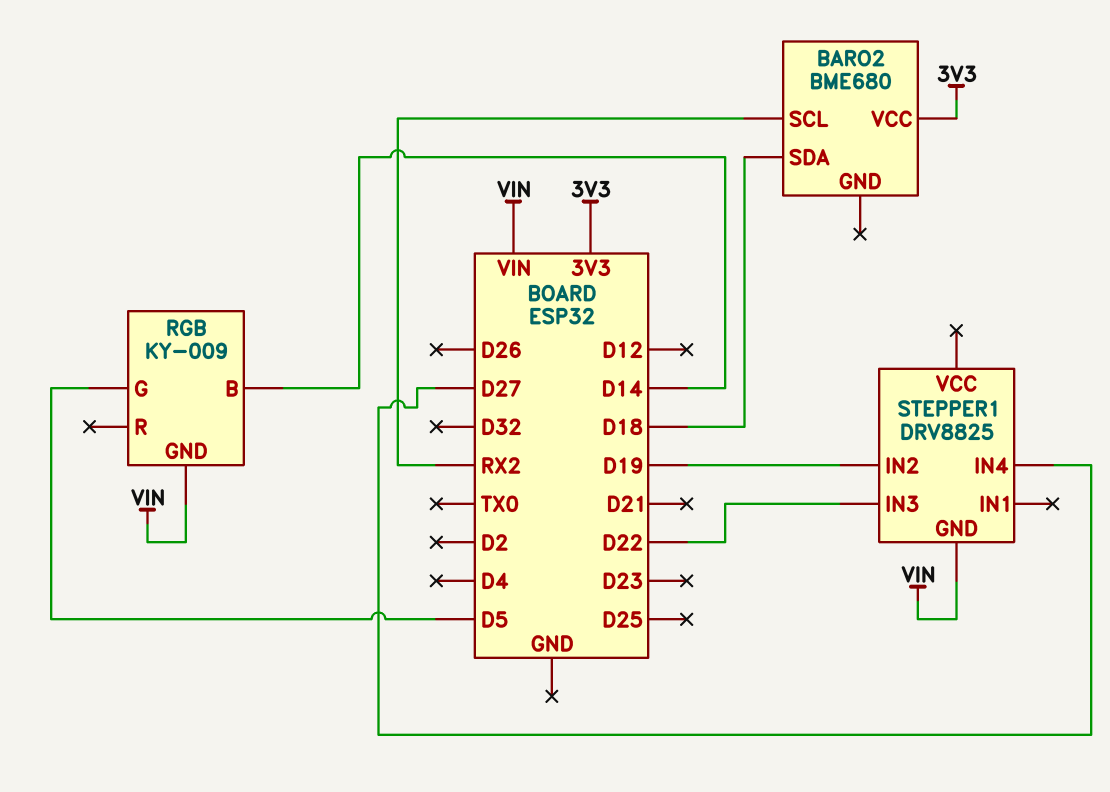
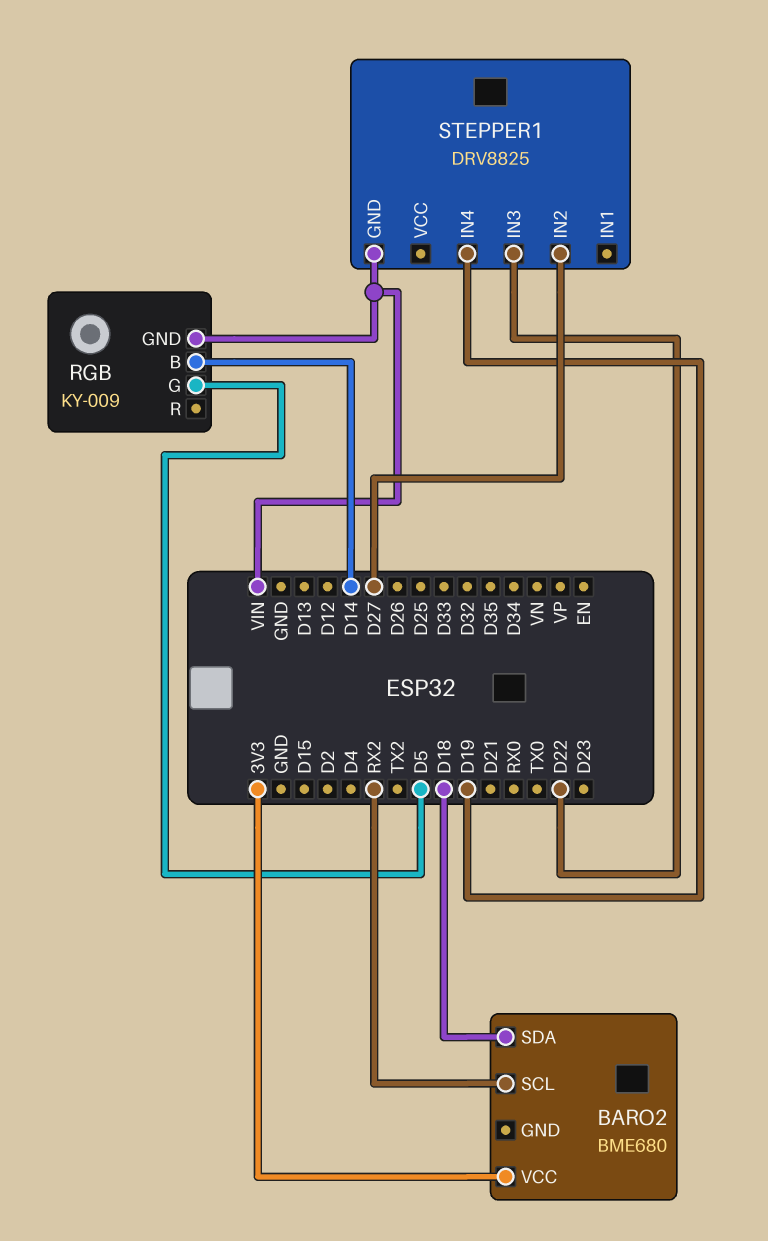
STEPPER1 pin IN2: D19 -> D27
STEPPER1 pin IN4: D27 -> D19

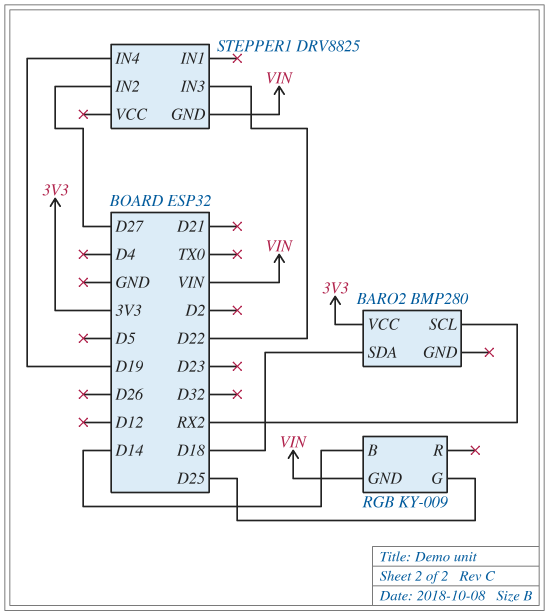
BARO2: BME680 -> BMP280
RGB pin G: D5 -> D25

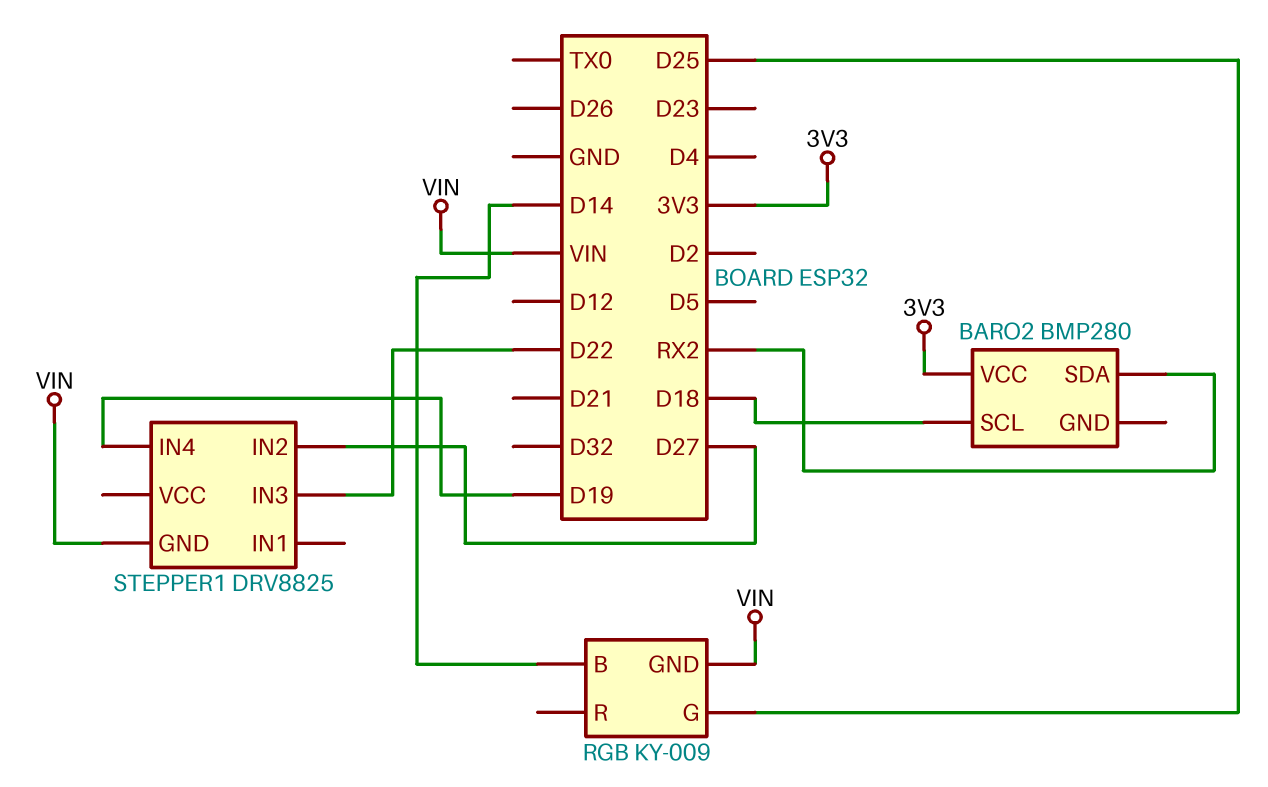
BARO2 pin SCL: RX2 -> D18
BARO2 pin SDA: D18 -> RX2

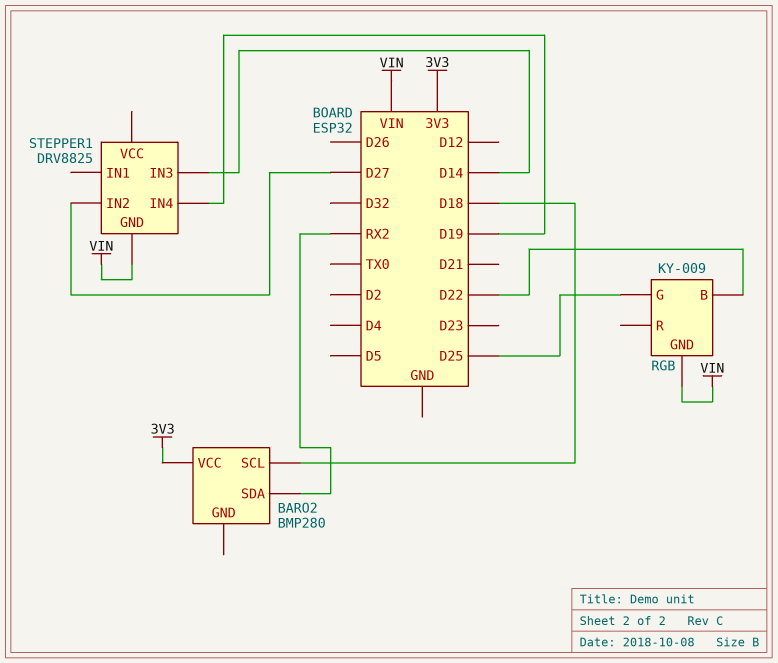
RGB pin B: D14 -> D22
STEPPER1 pin IN3: D22 -> D14

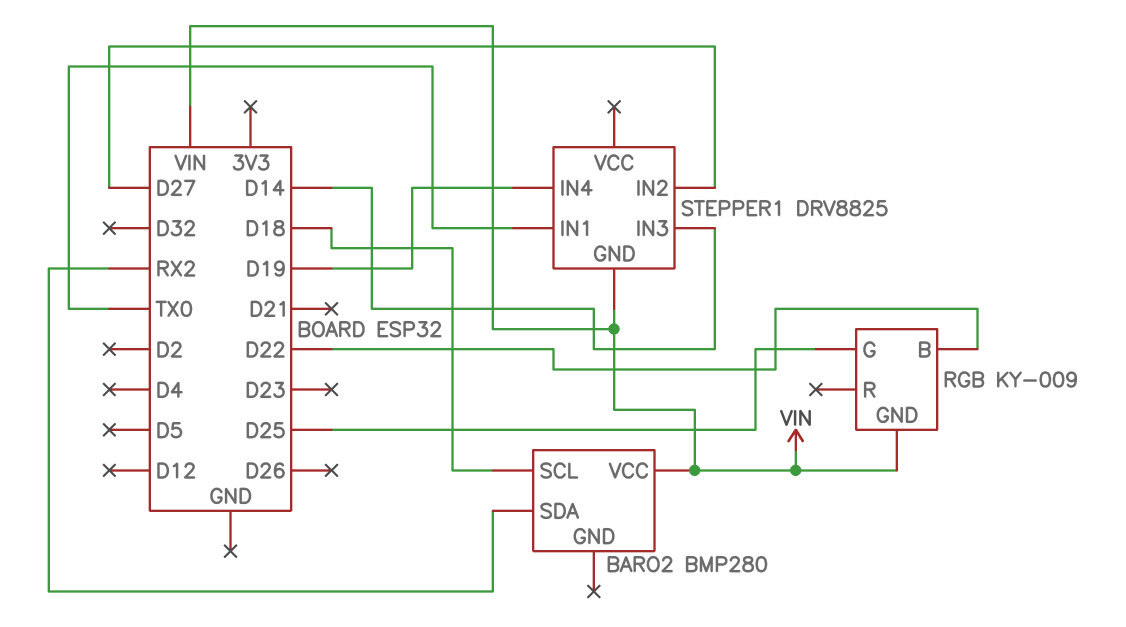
BARO2 pin VCC: 3V3 -> VIN
STEPPER1 pin IN1: none -> TX0

